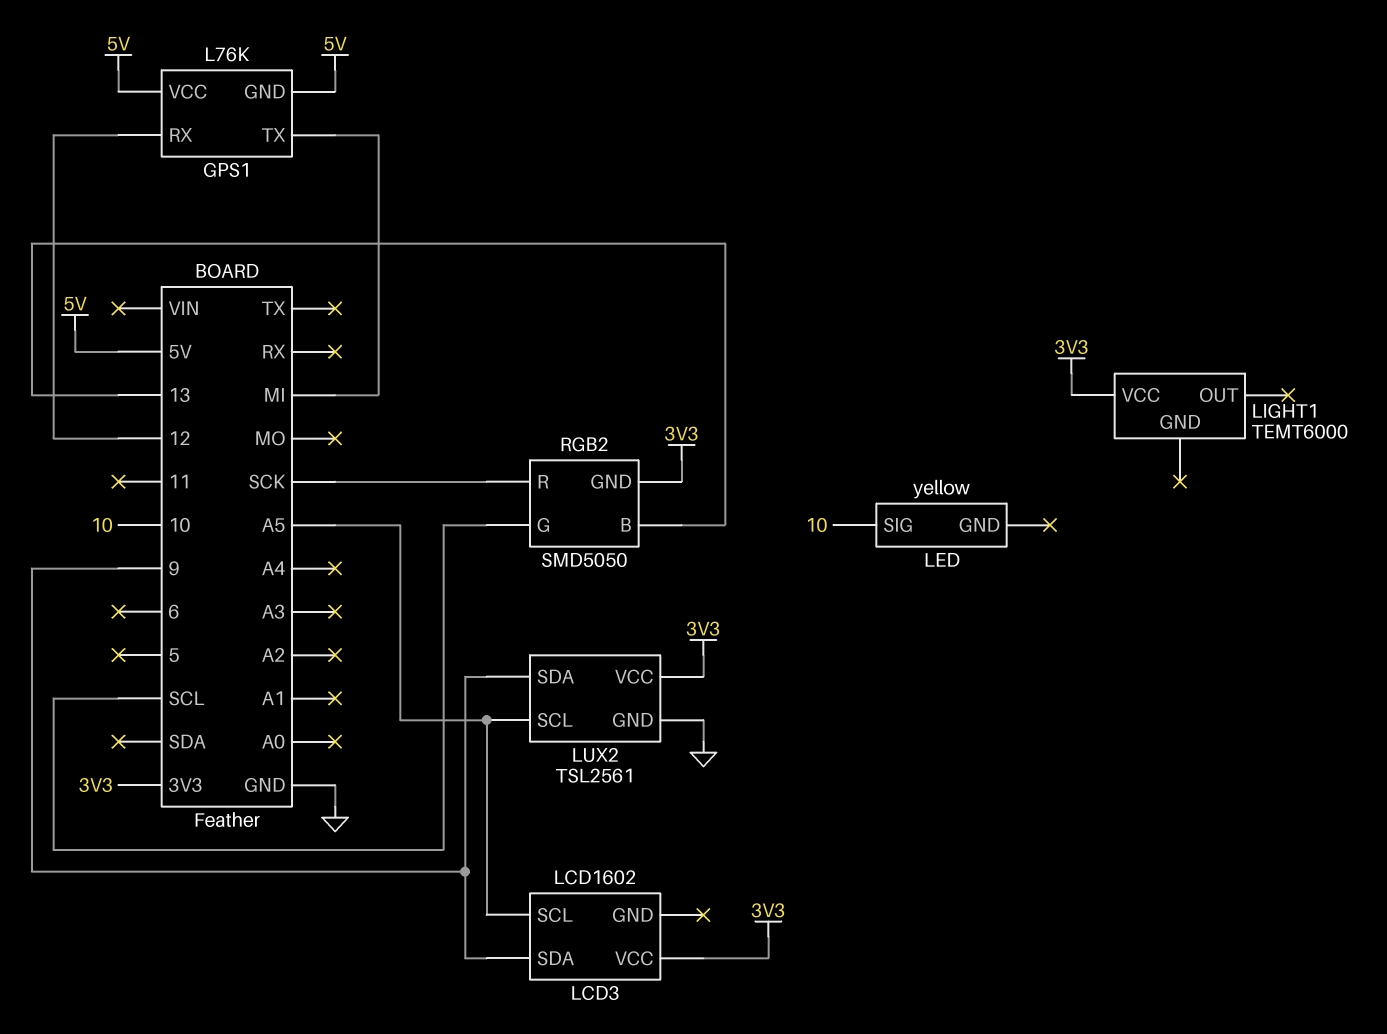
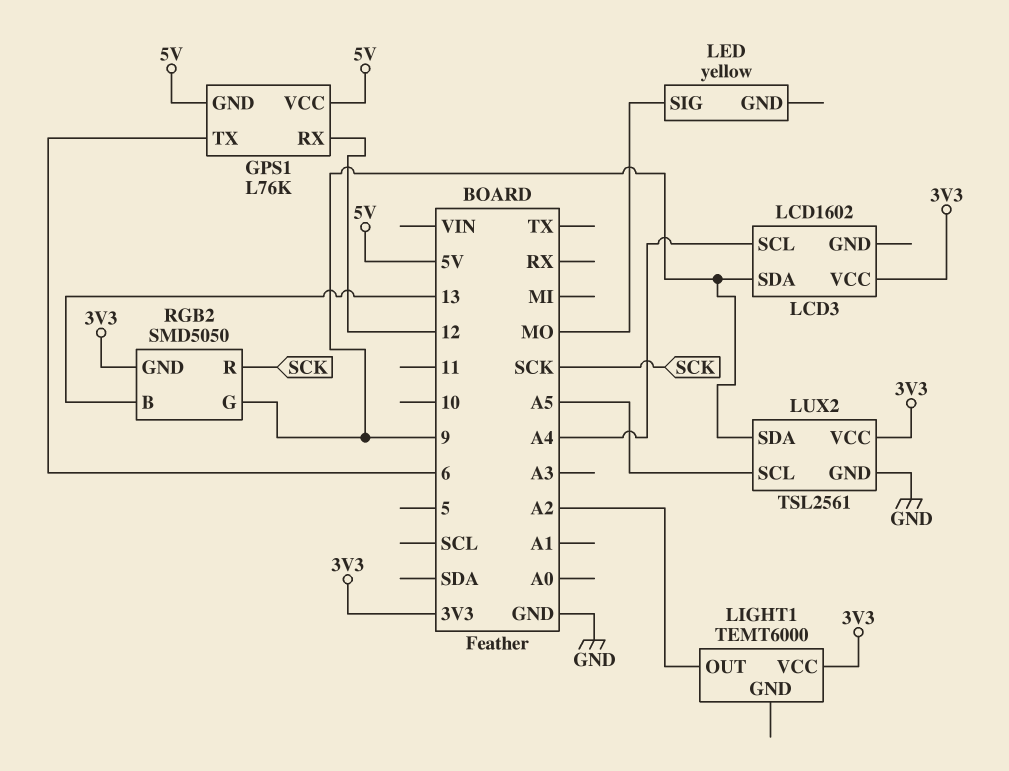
GPS1 pin TX: MI -> 6
LCD3 pin SCL: A5 -> A4
LED pin SIG: 10 -> MO
LIGHT1 pin OUT: none -> A2
RGB2 pin G: SCL -> 9

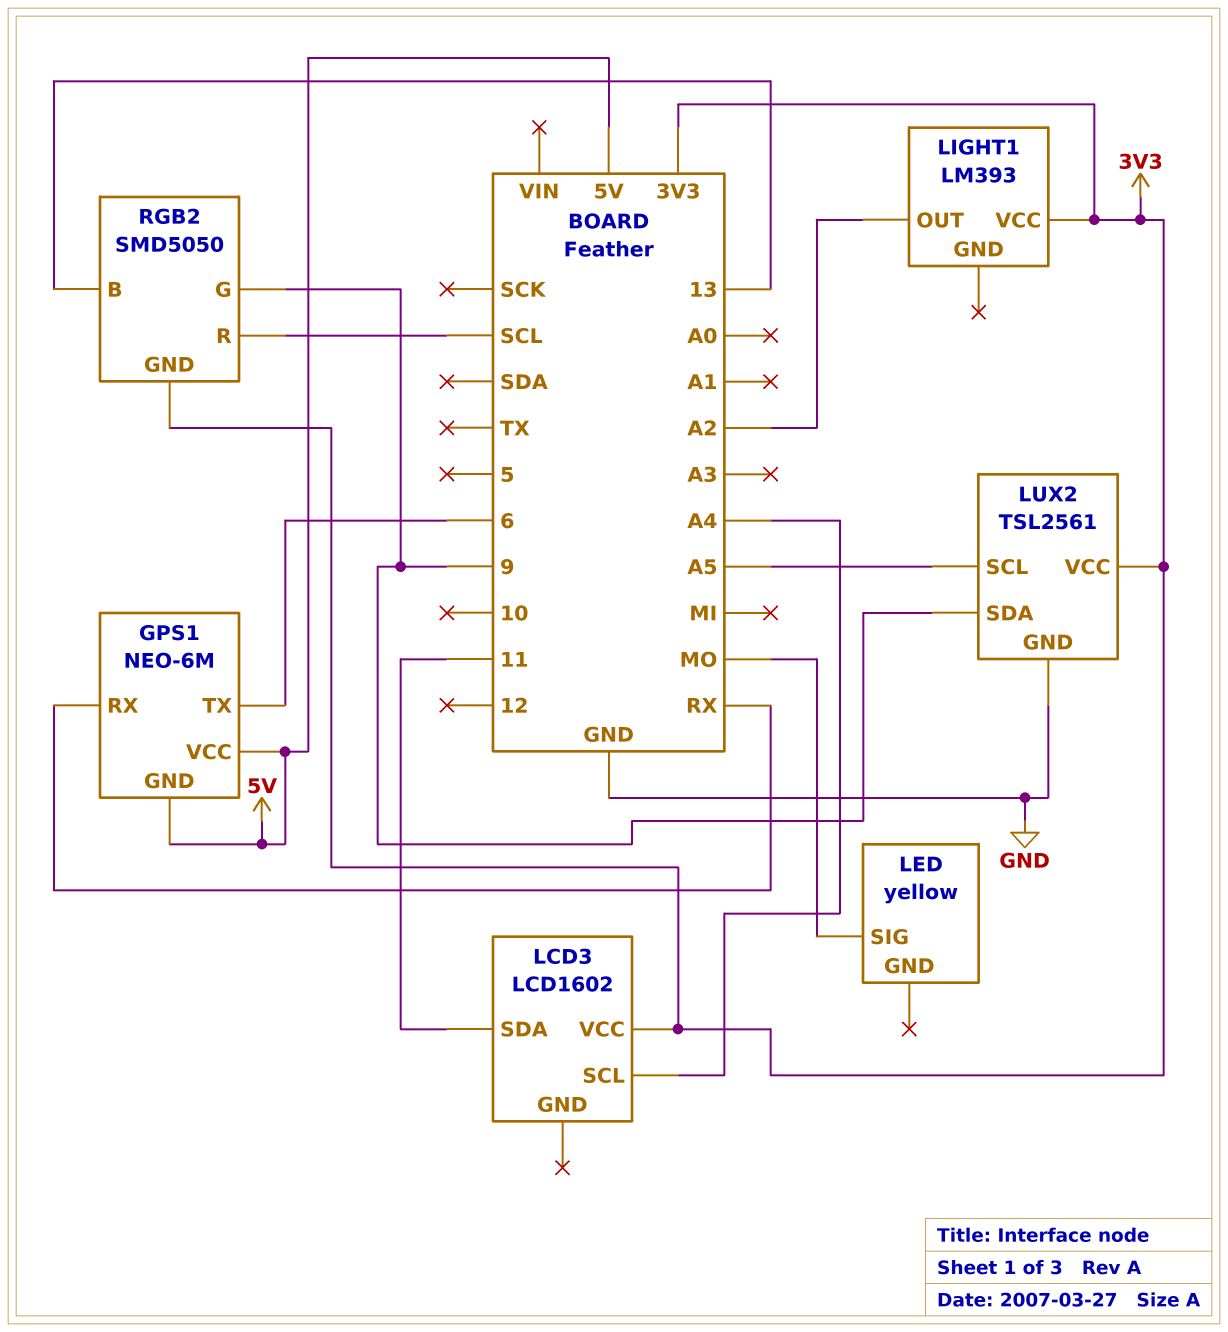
GPS1: L76K -> NEO-6M
GPS1 pin RX: 12 -> RX
LCD3 pin SDA: 9 -> 11
LIGHT1: TEMT6000 -> LM393
RGB2 pin R: SCK -> SCL

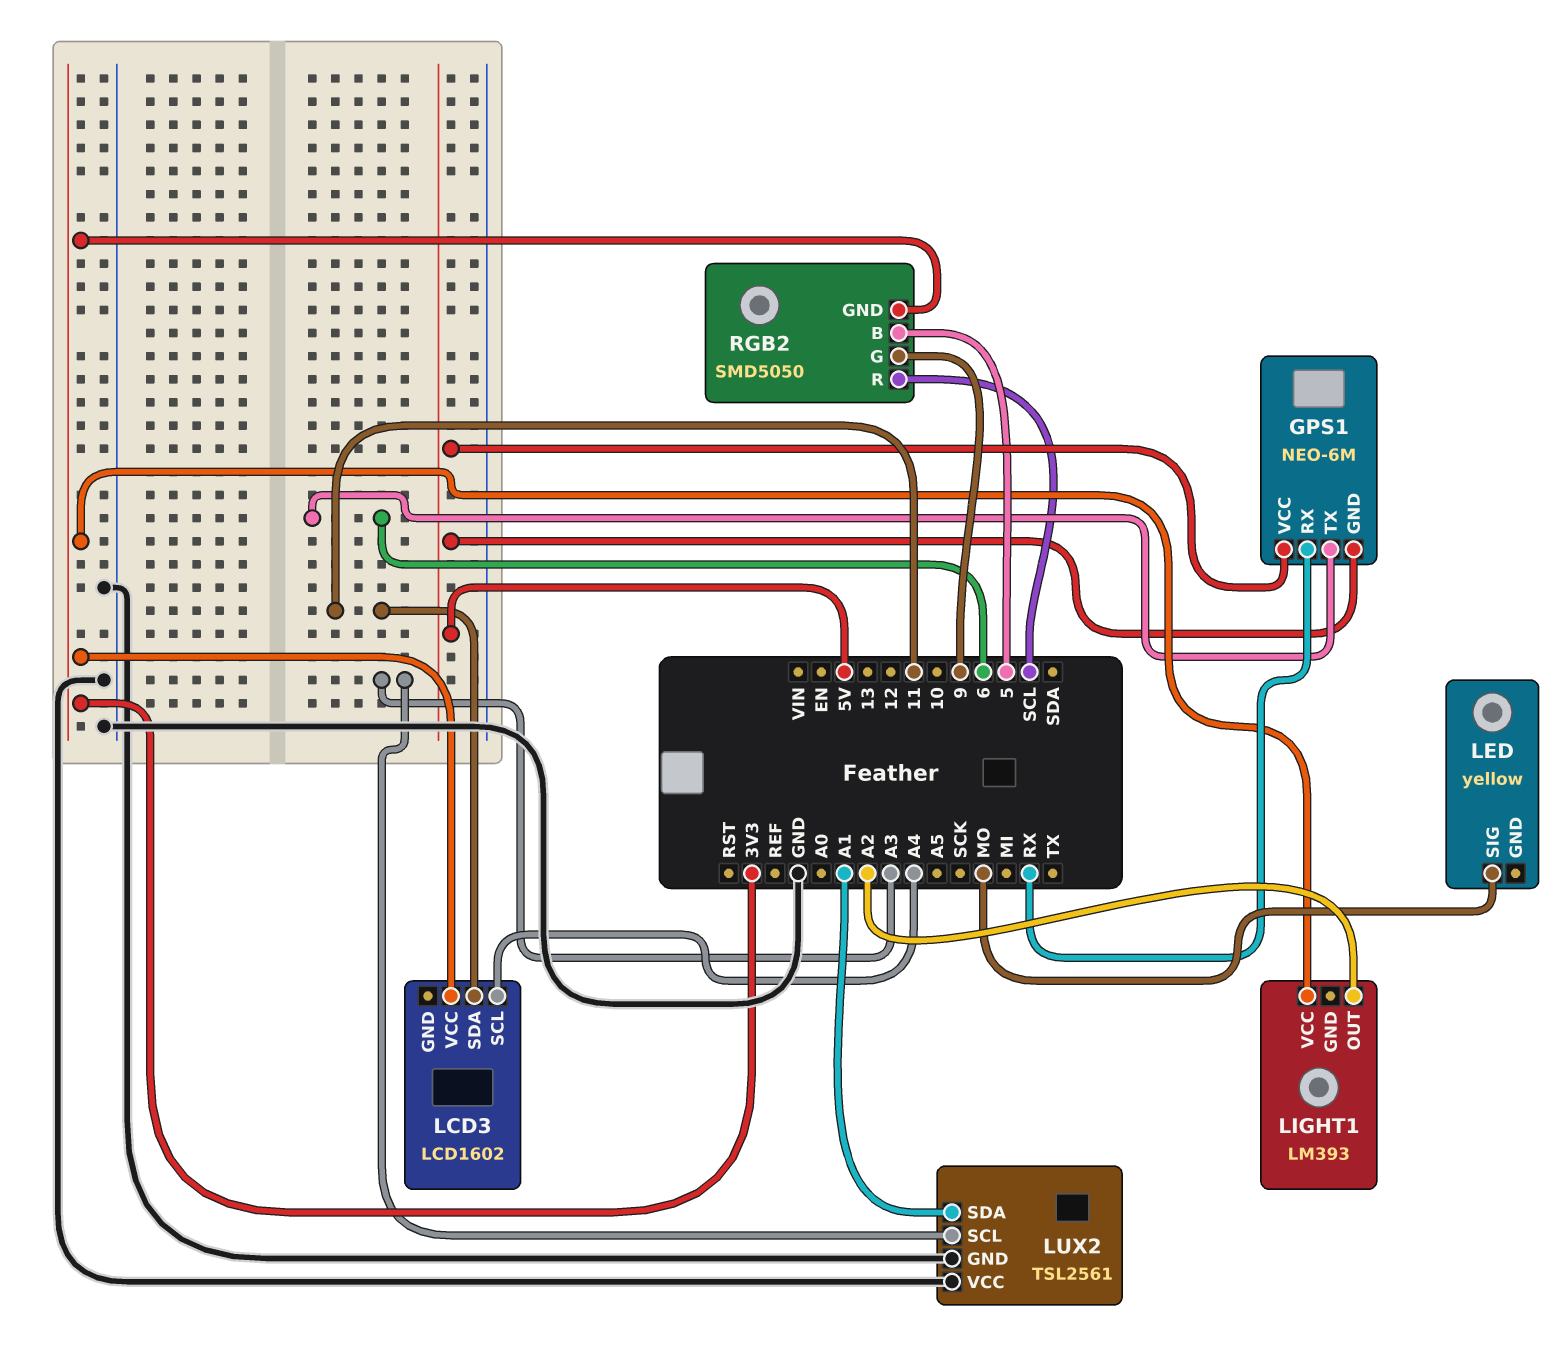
LUX2 pin SCL: A5 -> A3
LUX2 pin SDA: 9 -> A1
LUX2 pin VCC: 3V3 -> GND
RGB2 pin B: 13 -> 5

